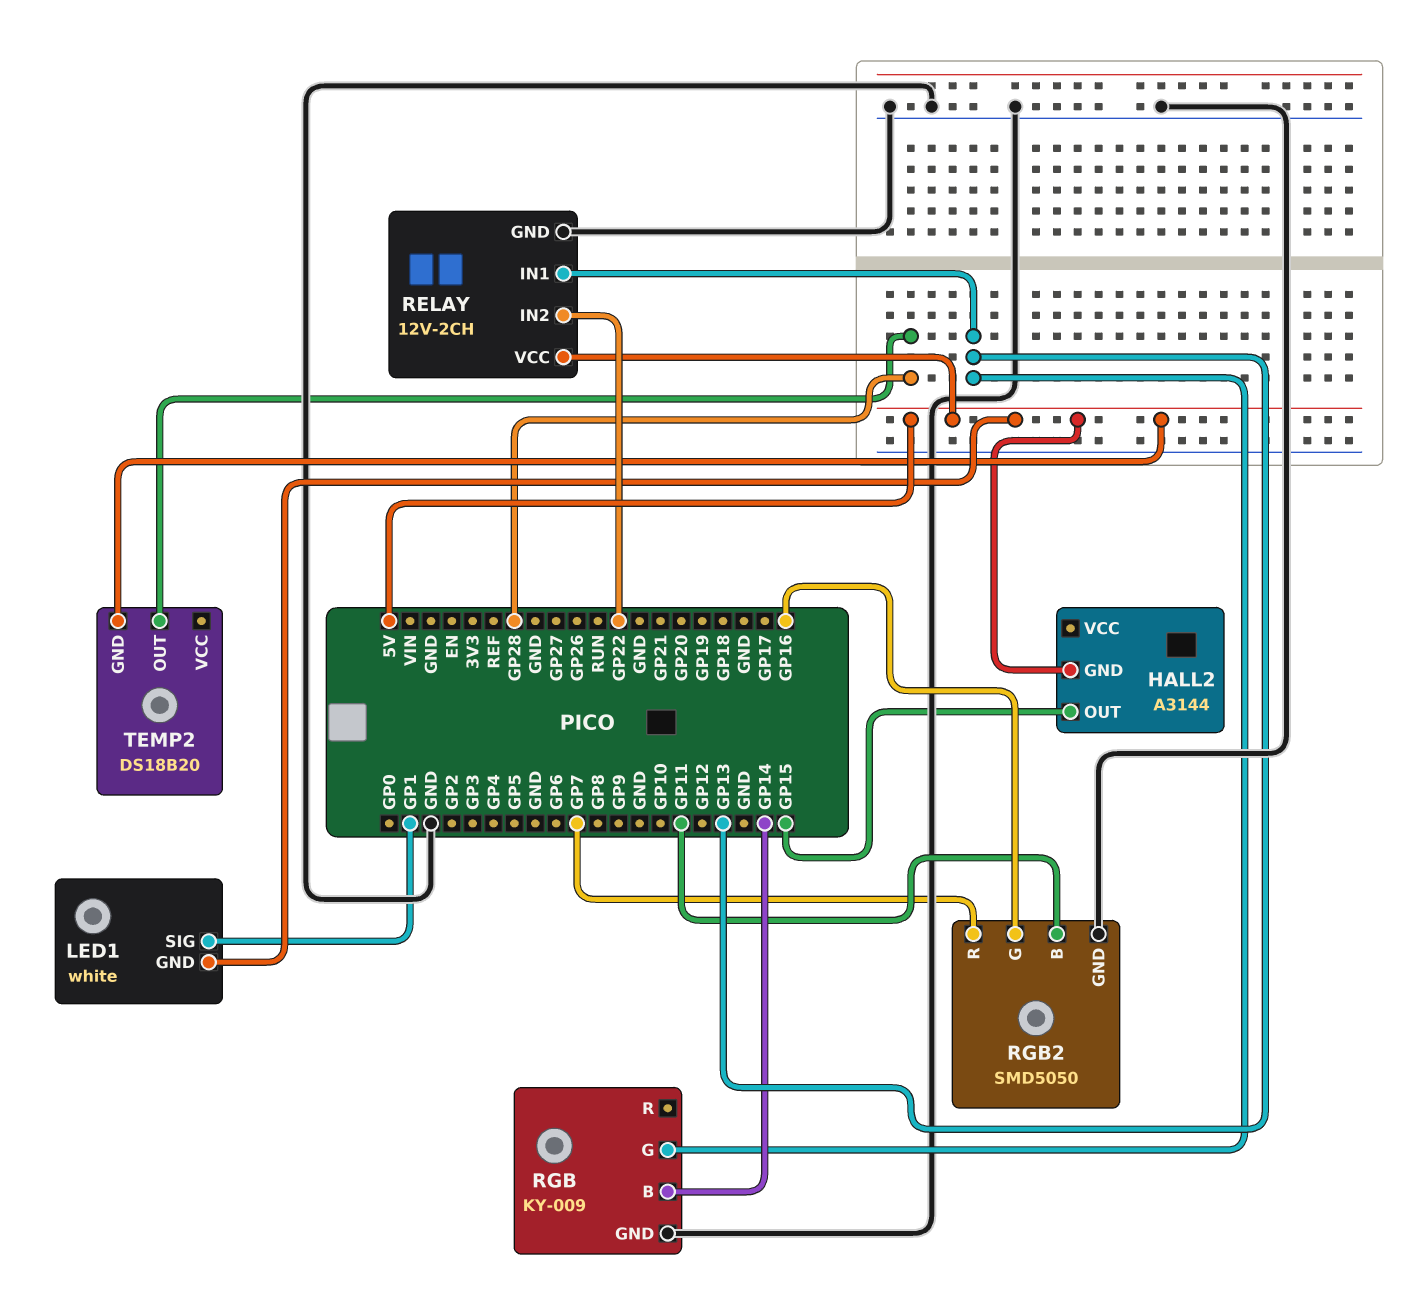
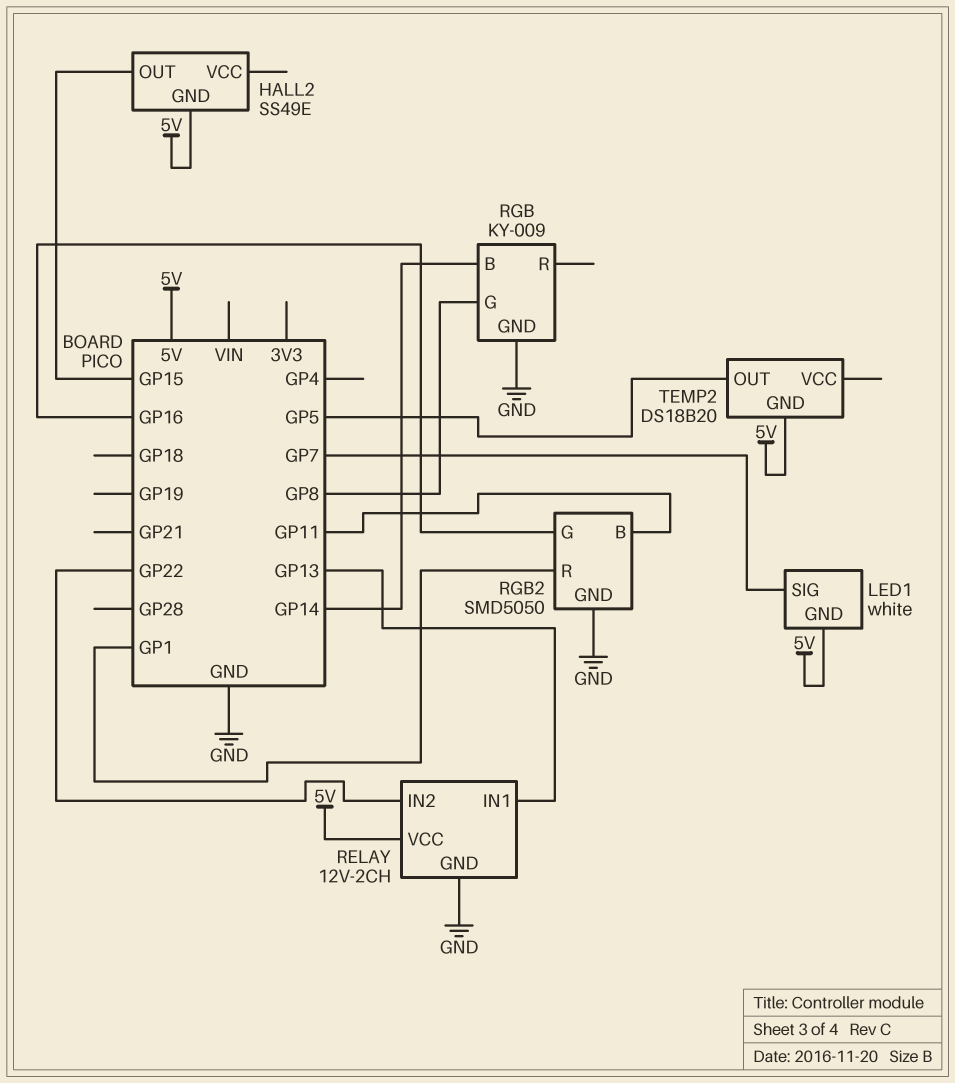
HALL2: A3144 -> SS49E
LED1 pin SIG: GP1 -> GP7
RGB pin G: GP13 -> GP8
RGB2 pin R: GP7 -> GP1
TEMP2 pin OUT: GP28 -> GP5

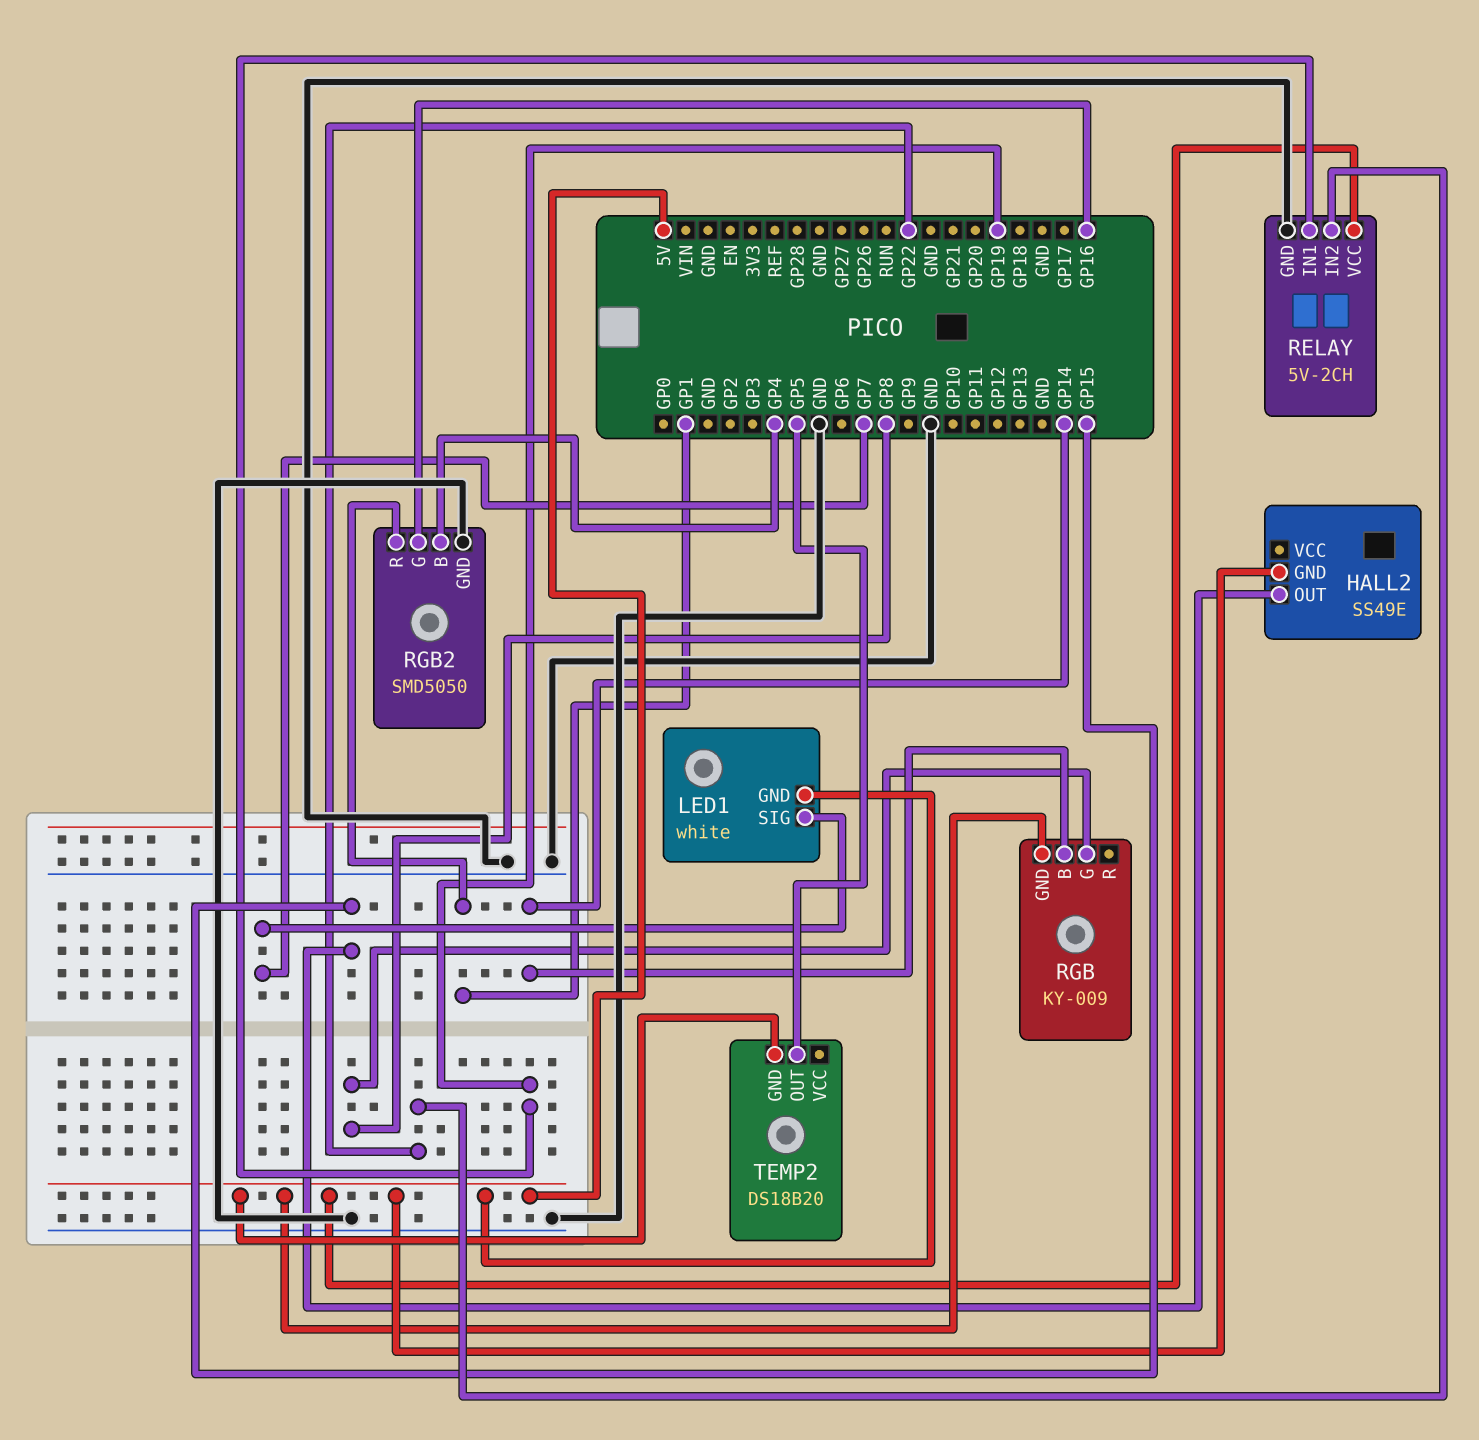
RELAY: 12V-2CH -> 5V-2CH
RELAY pin IN1: GP13 -> GP19
RGB pin GND: GND -> 5V
RGB2 pin B: GP11 -> GP4

